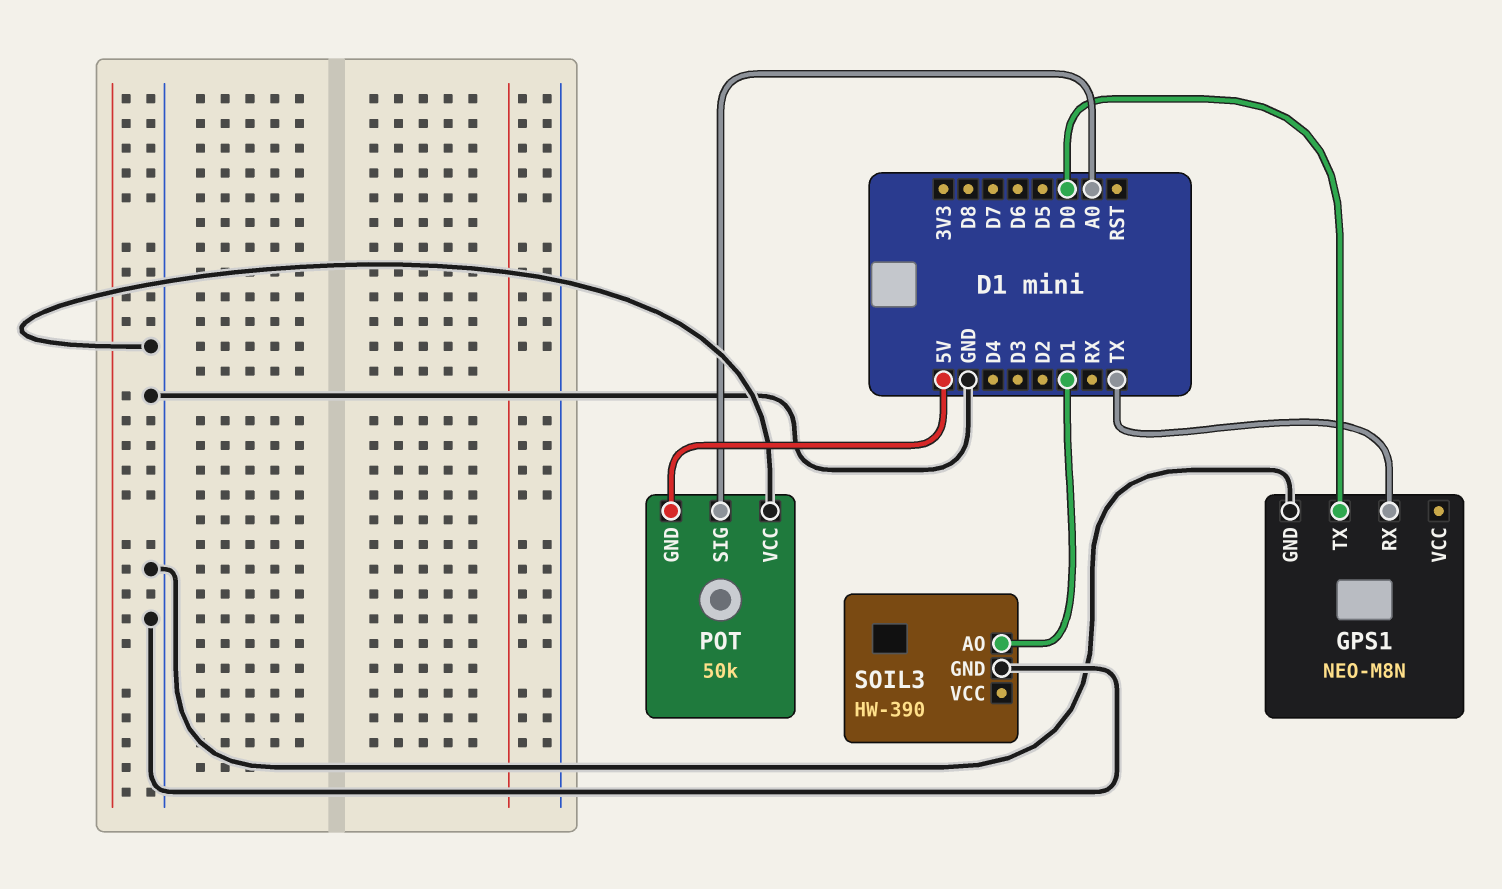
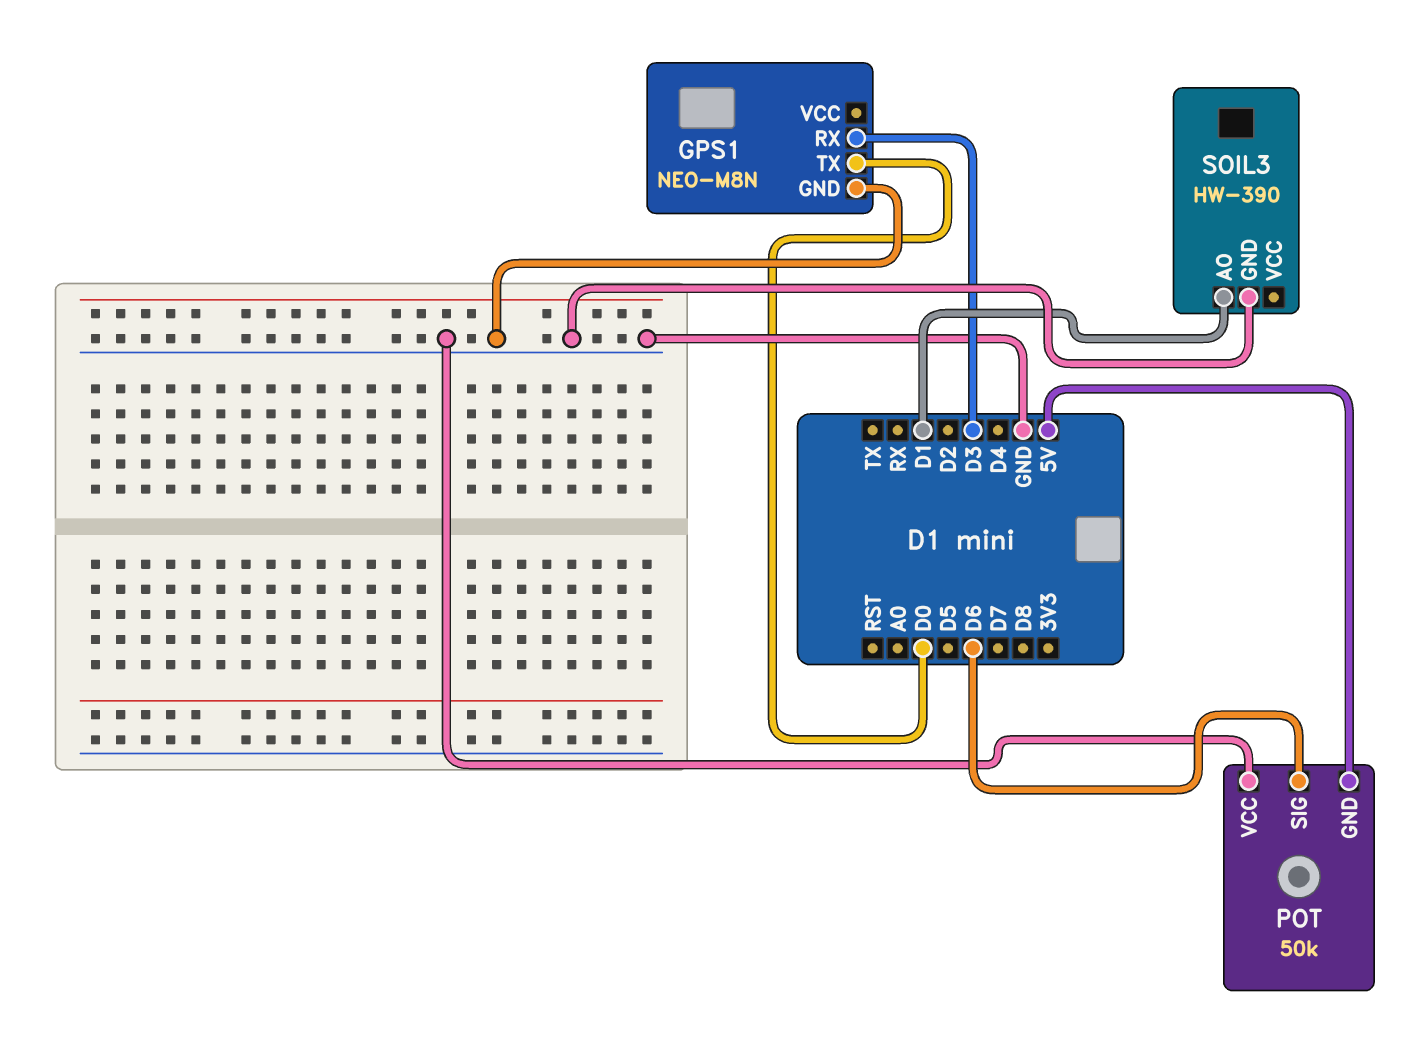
GPS1 pin RX: TX -> D3
POT pin SIG: A0 -> D6

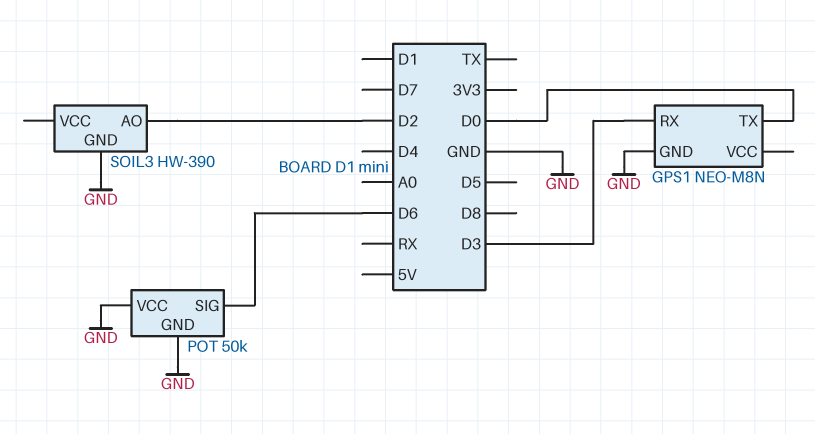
POT pin GND: 5V -> GND
SOIL3 pin AO: D1 -> D2

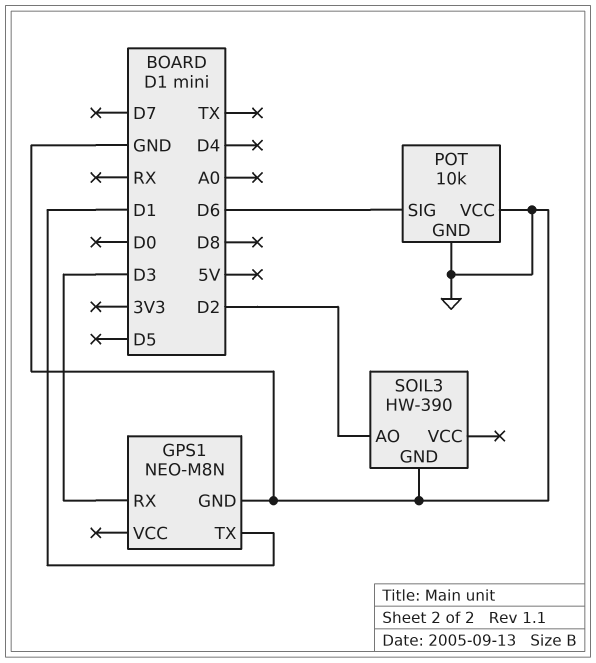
GPS1 pin TX: D0 -> D1
POT: 50k -> 10k

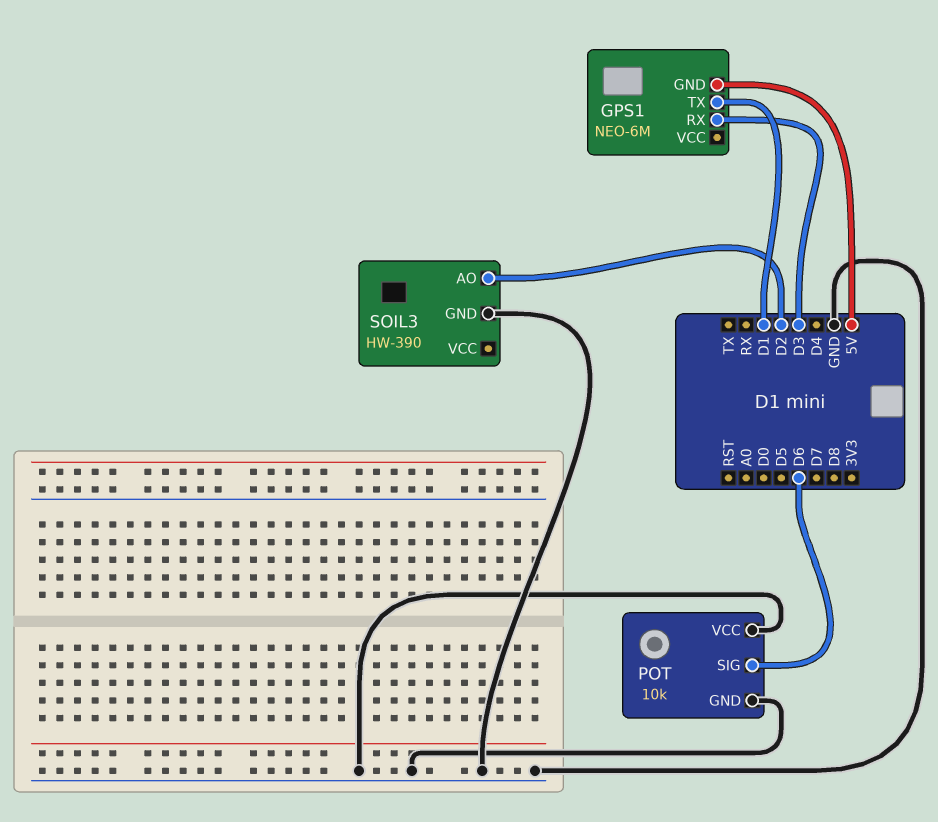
GPS1: NEO-M8N -> NEO-6M
GPS1 pin GND: GND -> 5V

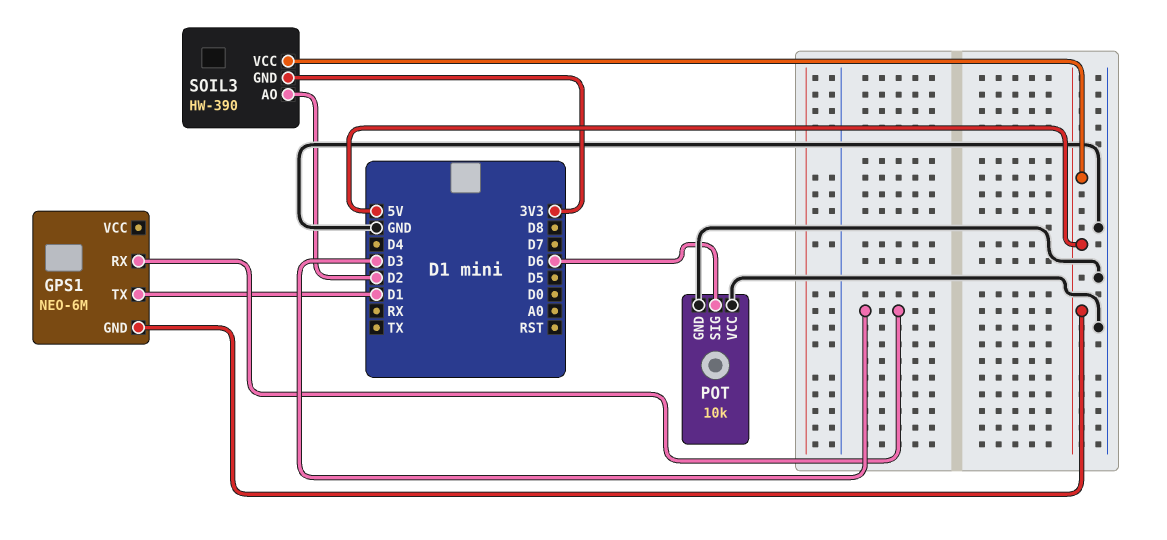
SOIL3 pin GND: GND -> 3V3
SOIL3 pin VCC: none -> 5V

